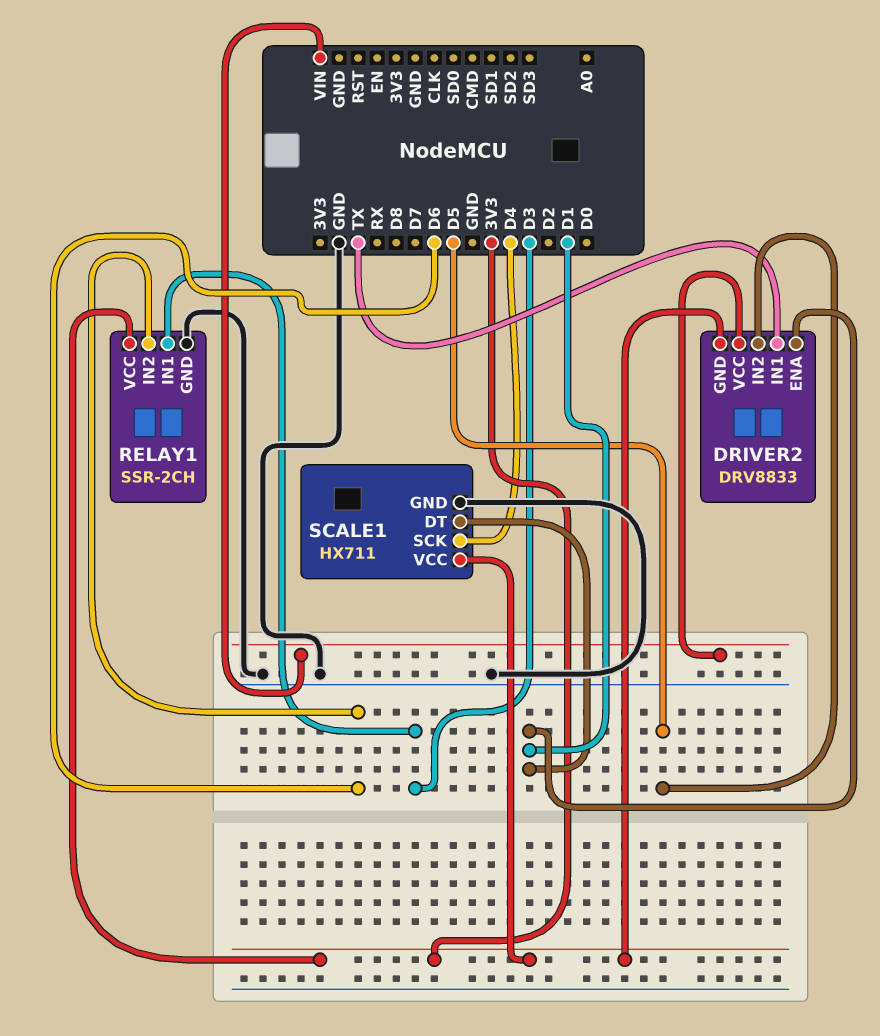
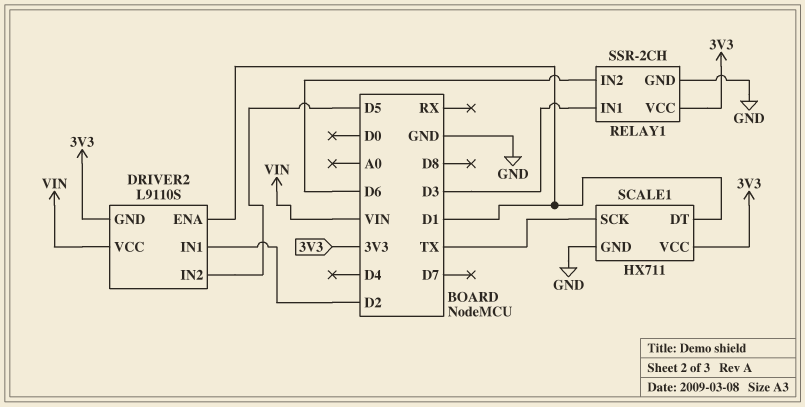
DRIVER2: DRV8833 -> L9110S
DRIVER2 pin IN1: TX -> D2
SCALE1 pin SCK: D4 -> TX

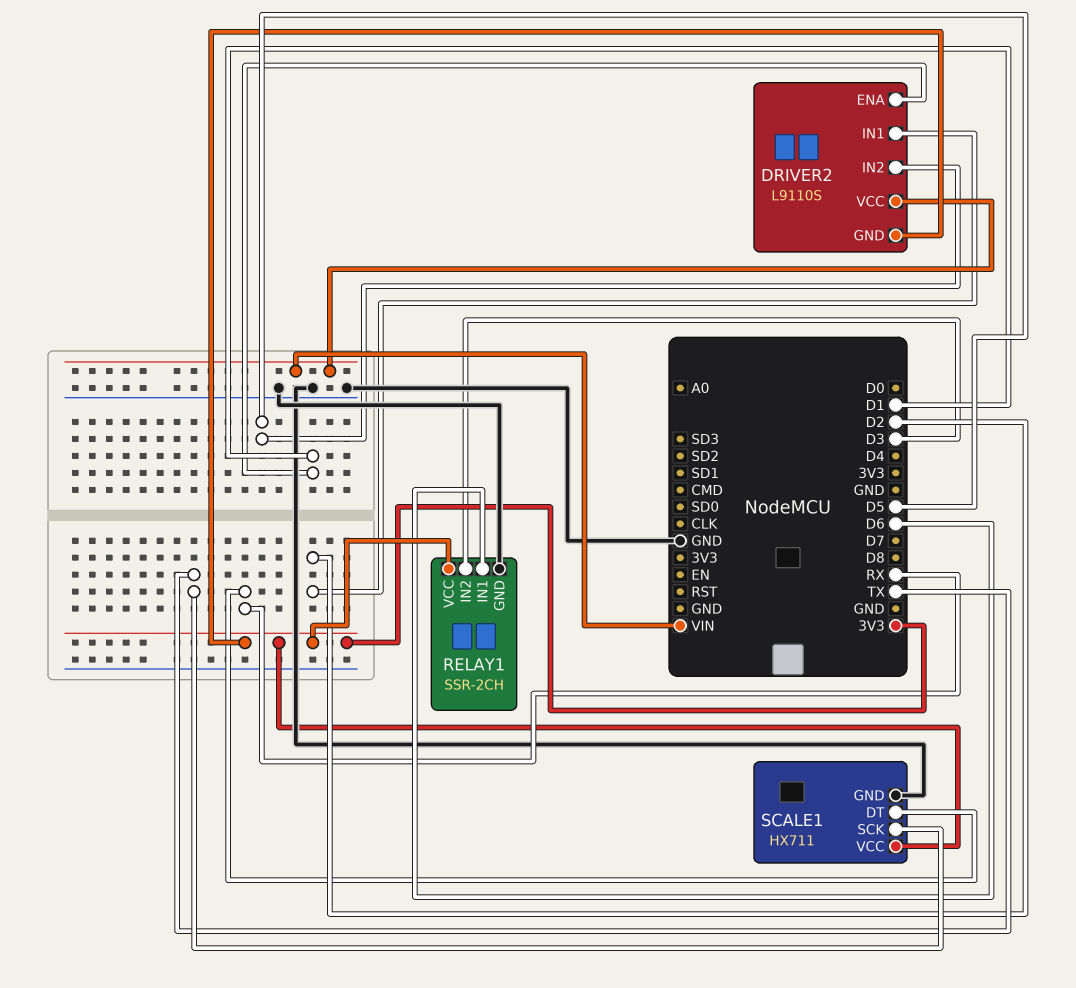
RELAY1 pin IN1: D3 -> D6
RELAY1 pin IN2: D6 -> D3
SCALE1 pin DT: D1 -> RX

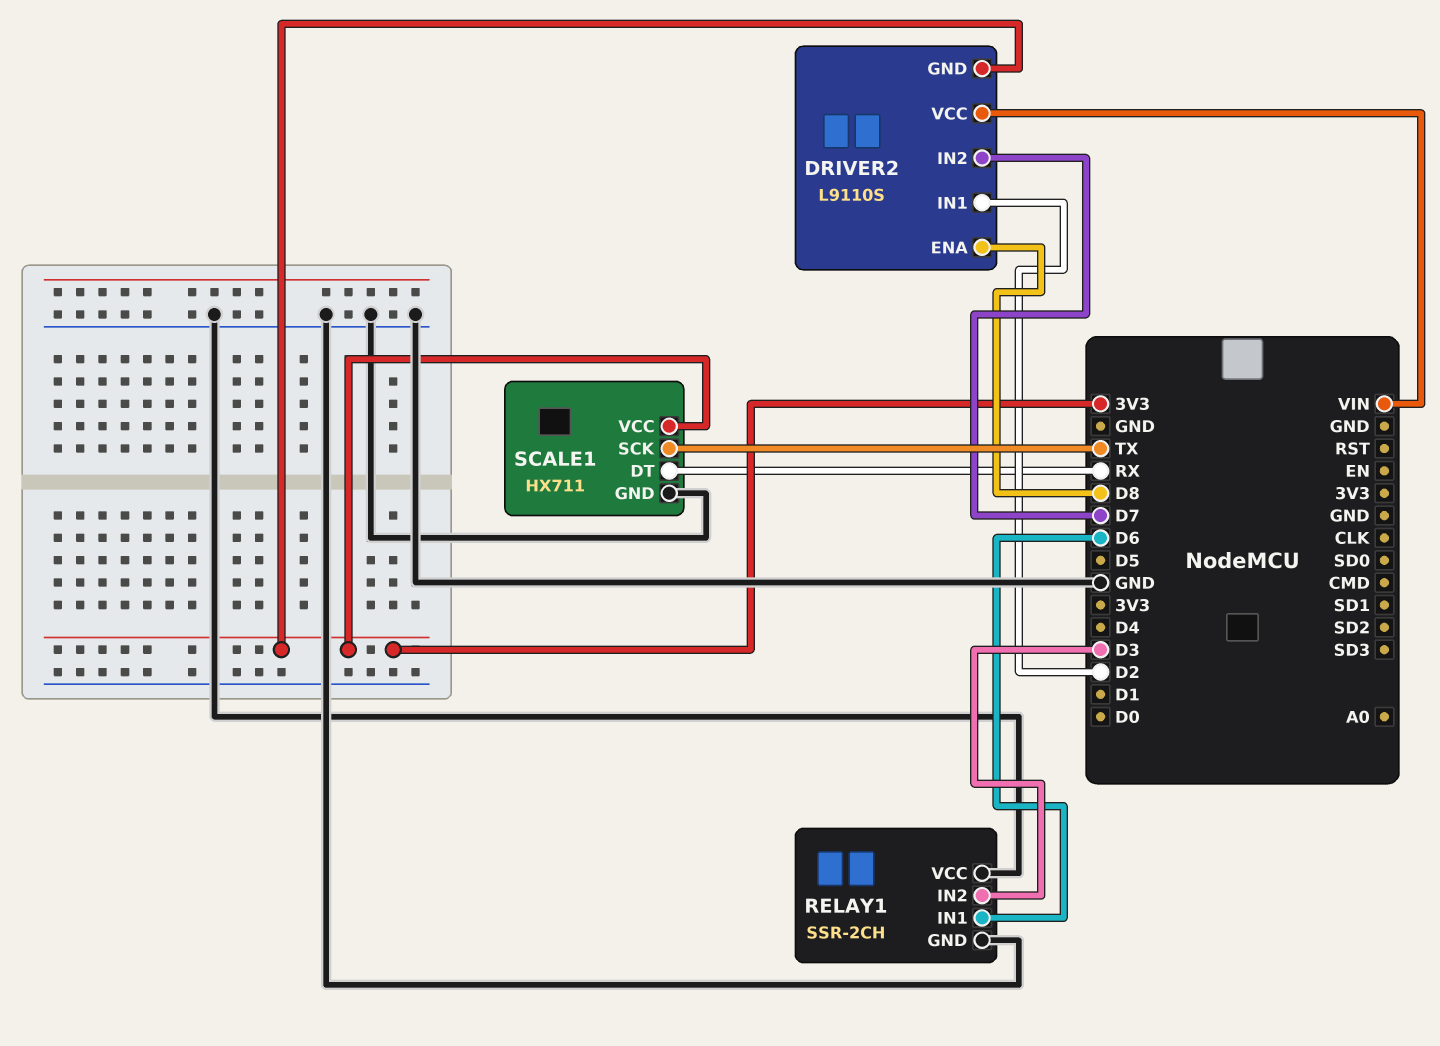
DRIVER2 pin ENA: D1 -> D8
DRIVER2 pin IN2: D5 -> D7
RELAY1 pin VCC: 3V3 -> GND

